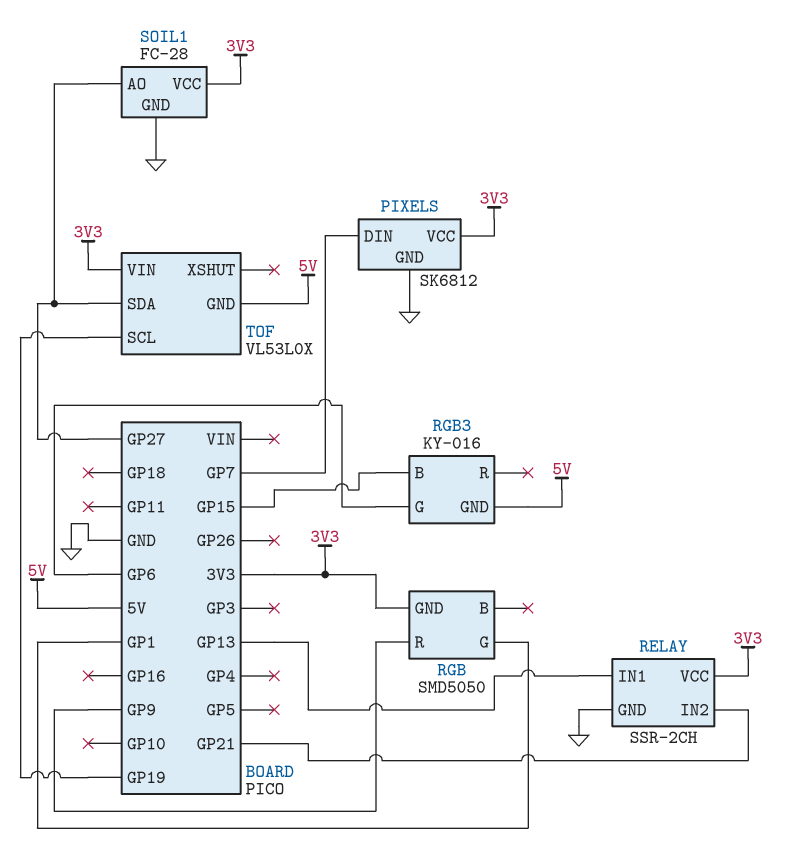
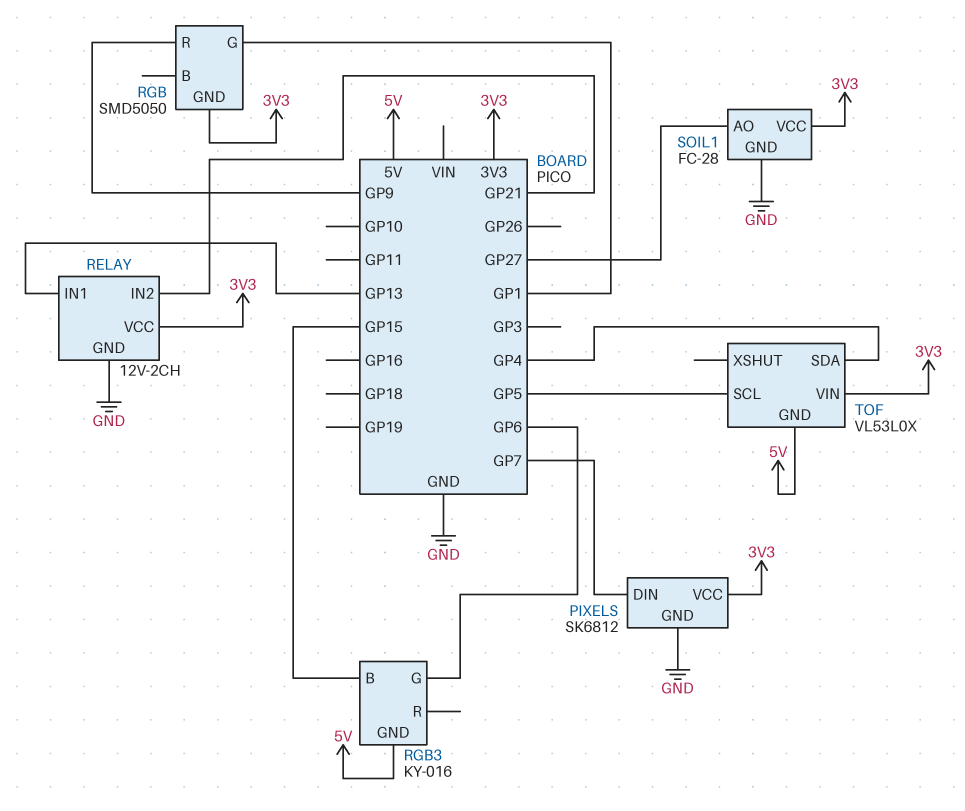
RELAY: SSR-2CH -> 12V-2CH
TOF pin SCL: GP19 -> GP5
TOF pin SDA: GP27 -> GP4

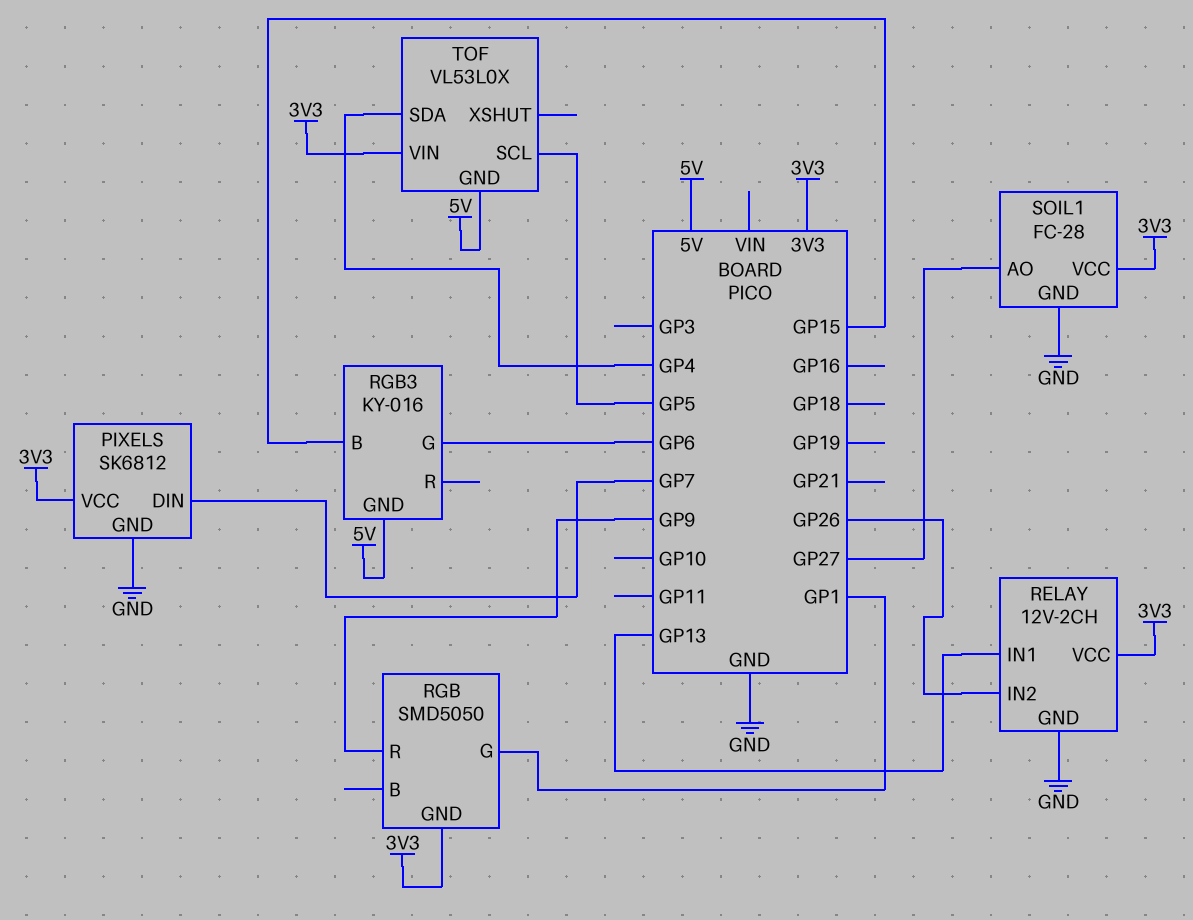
RELAY pin IN2: GP21 -> GP26

